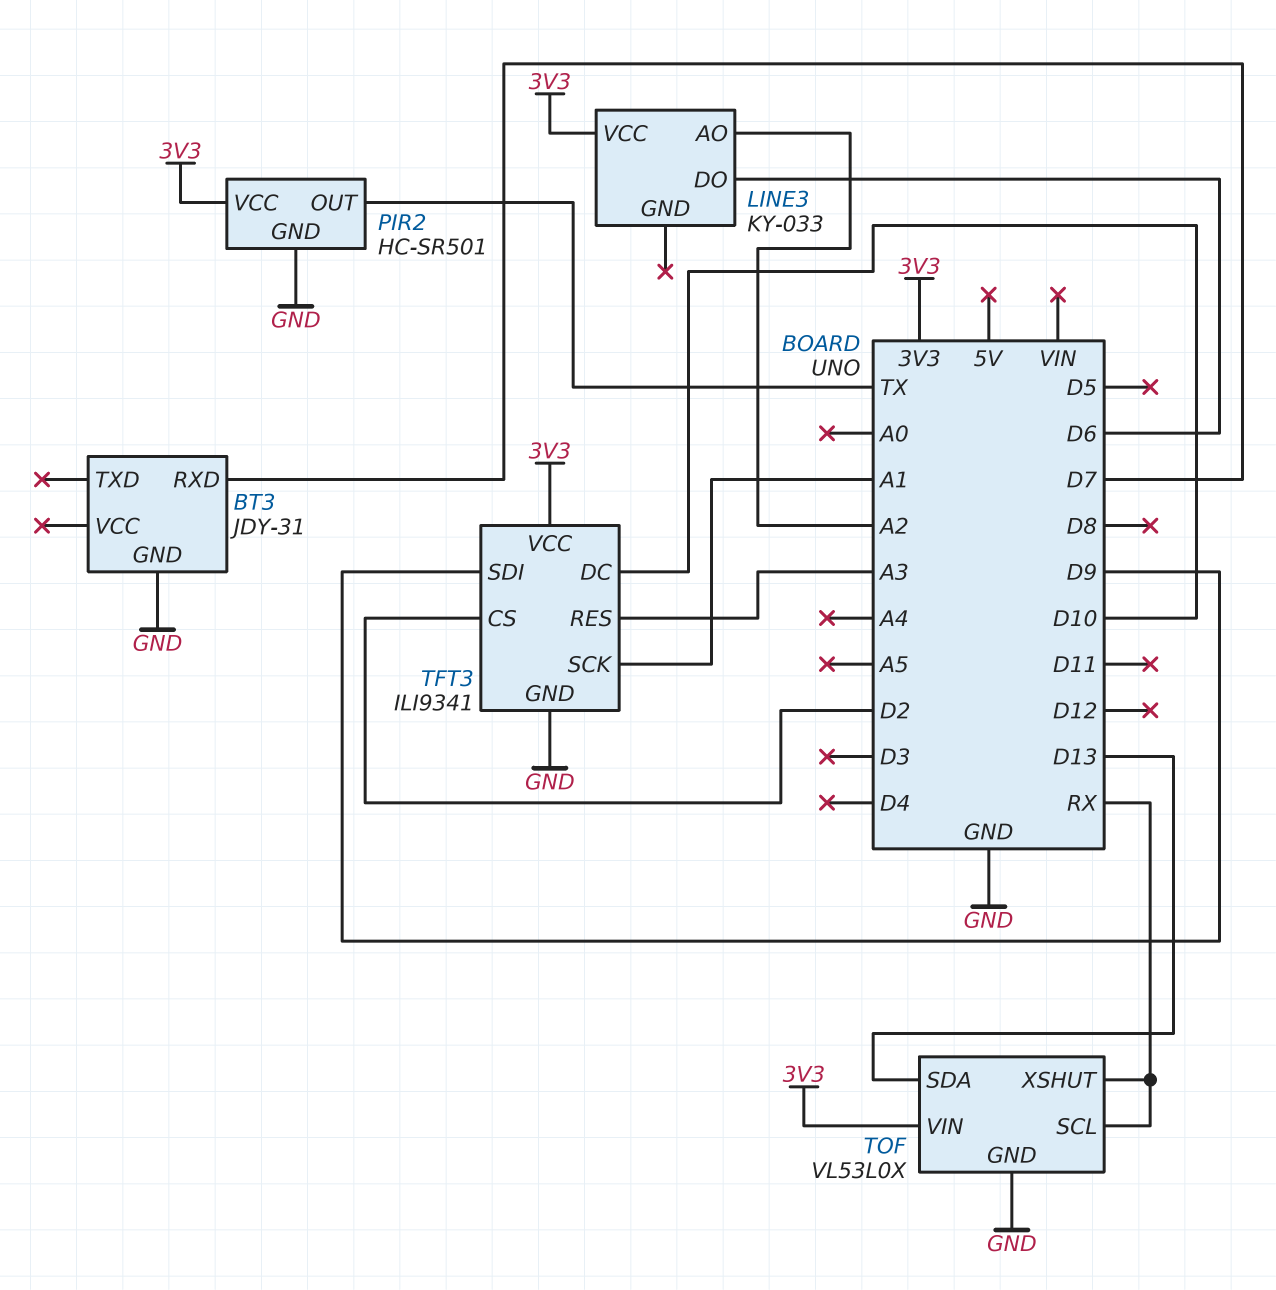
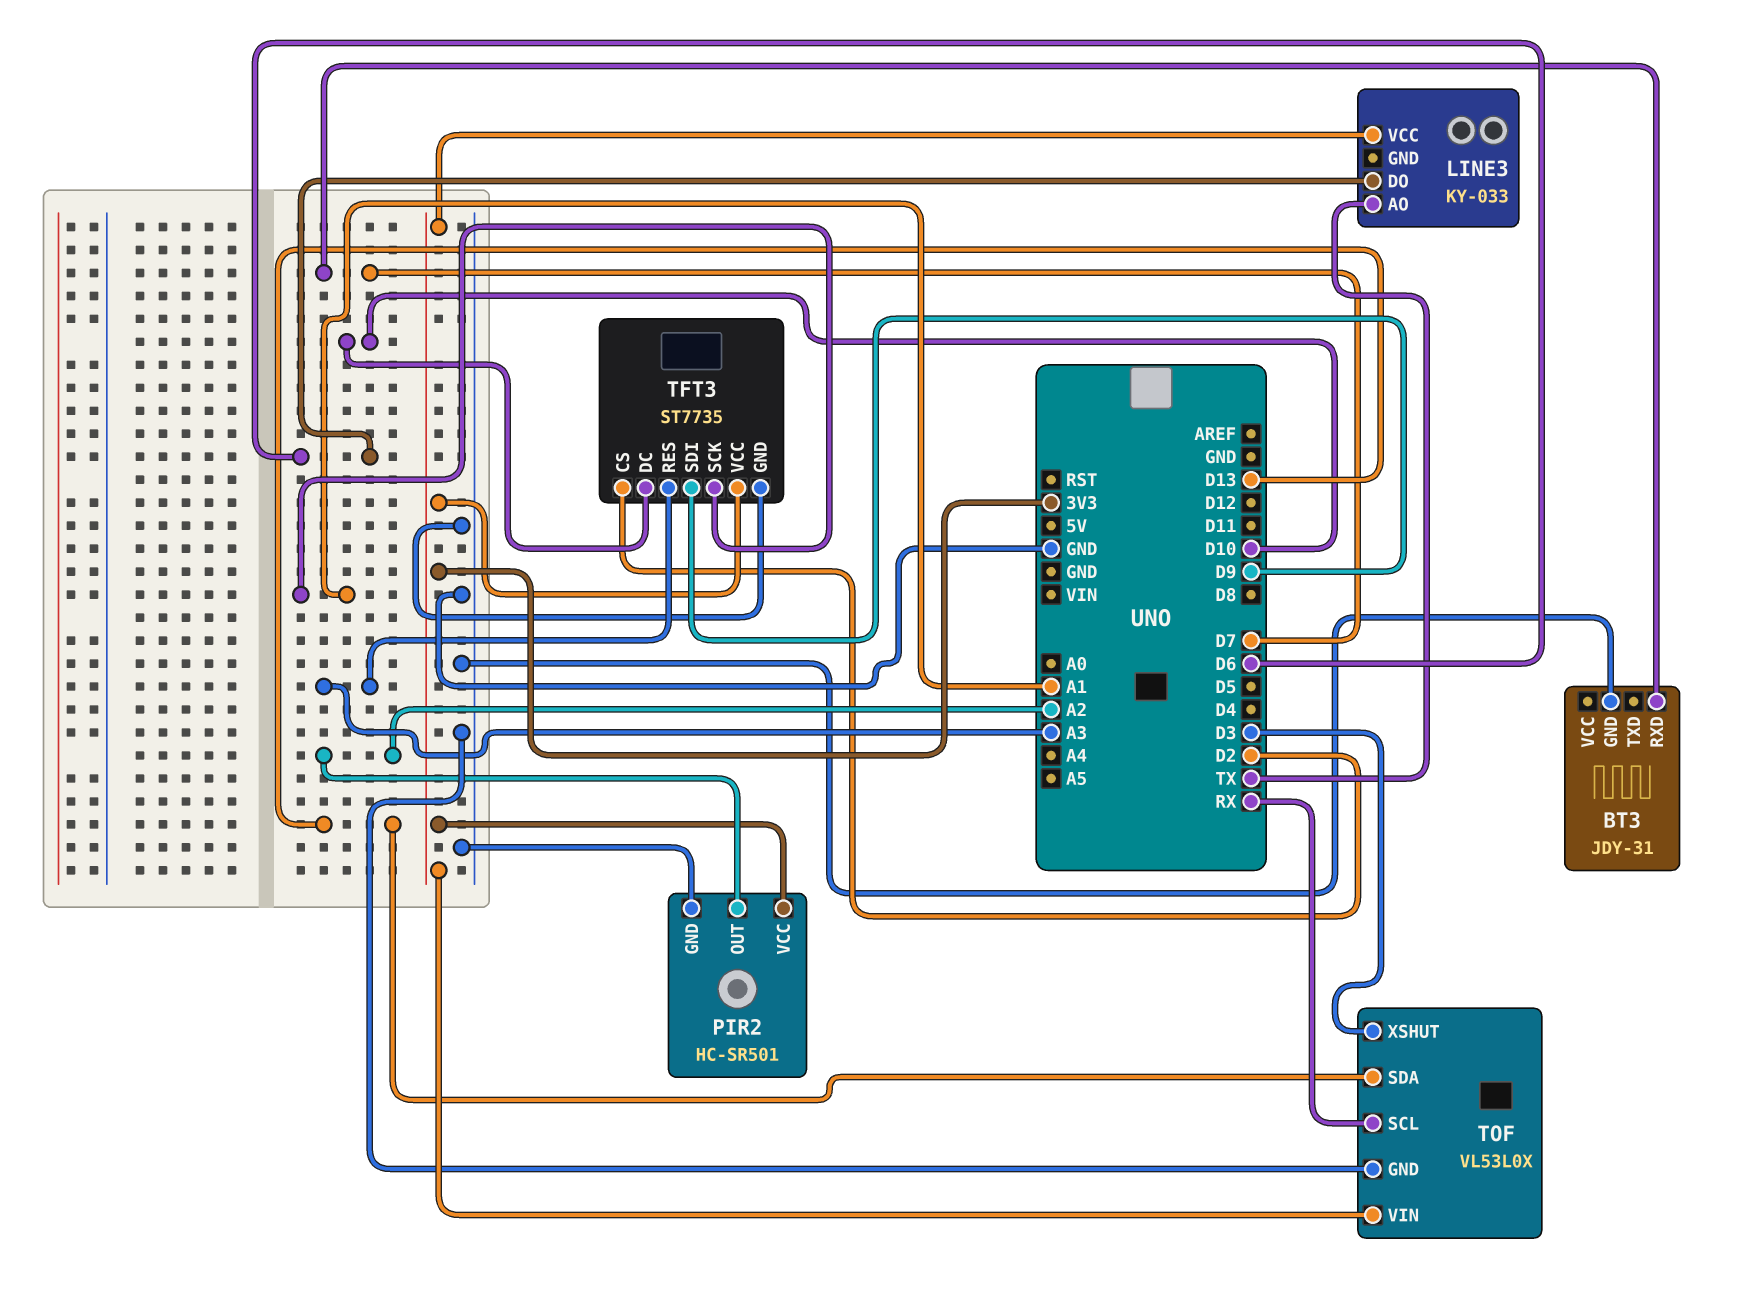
LINE3 pin AO: A2 -> TX
PIR2 pin OUT: TX -> A2
TFT3: ILI9341 -> ST7735
TOF pin XSHUT: RX -> D3

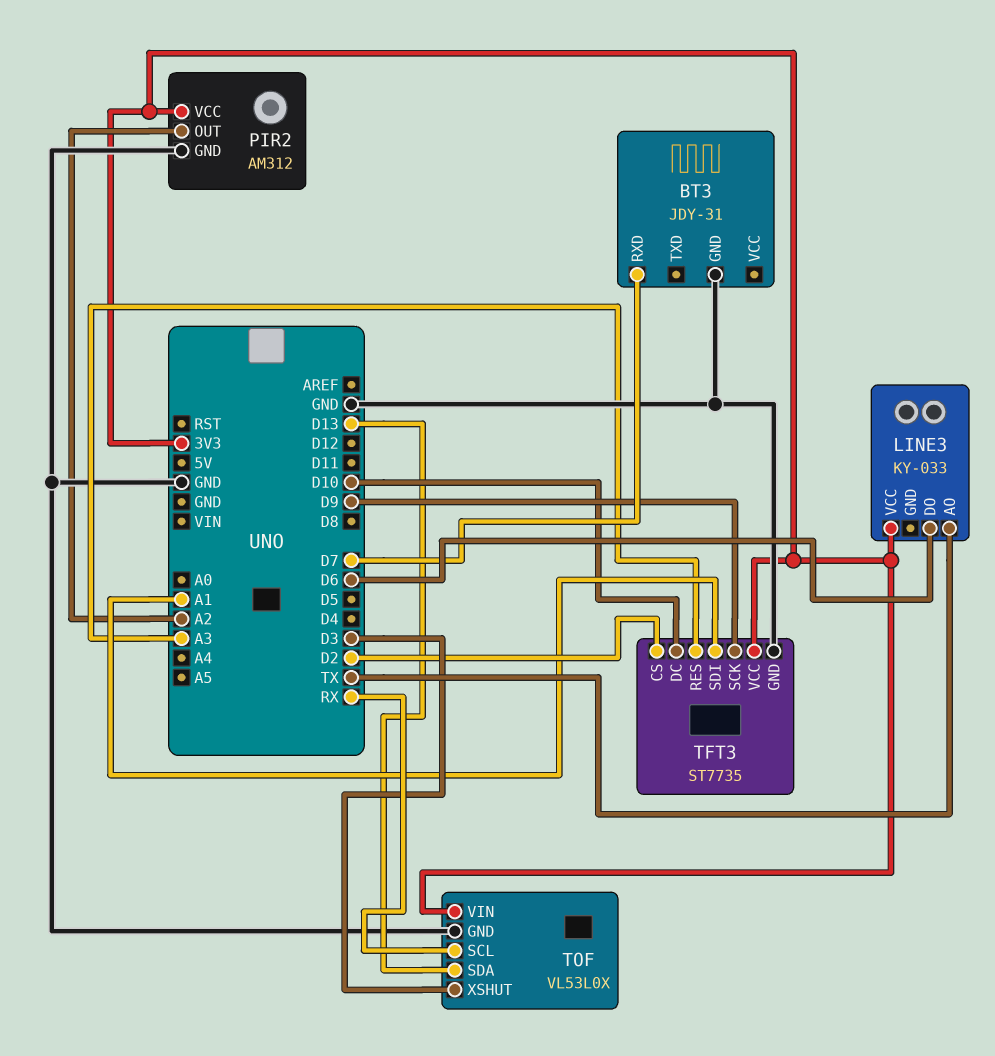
PIR2: HC-SR501 -> AM312
TFT3 pin SCK: A1 -> D9
TFT3 pin SDI: D9 -> A1

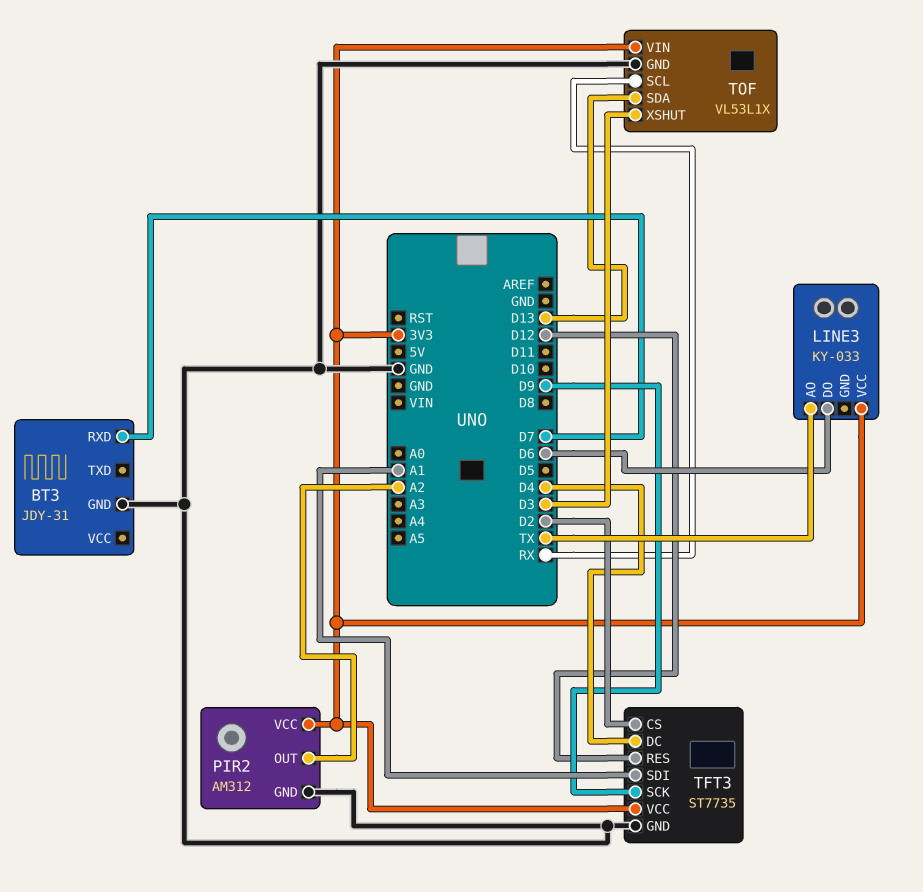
TFT3 pin DC: D10 -> D4
TFT3 pin RES: A3 -> D12
TOF: VL53L0X -> VL53L1X

